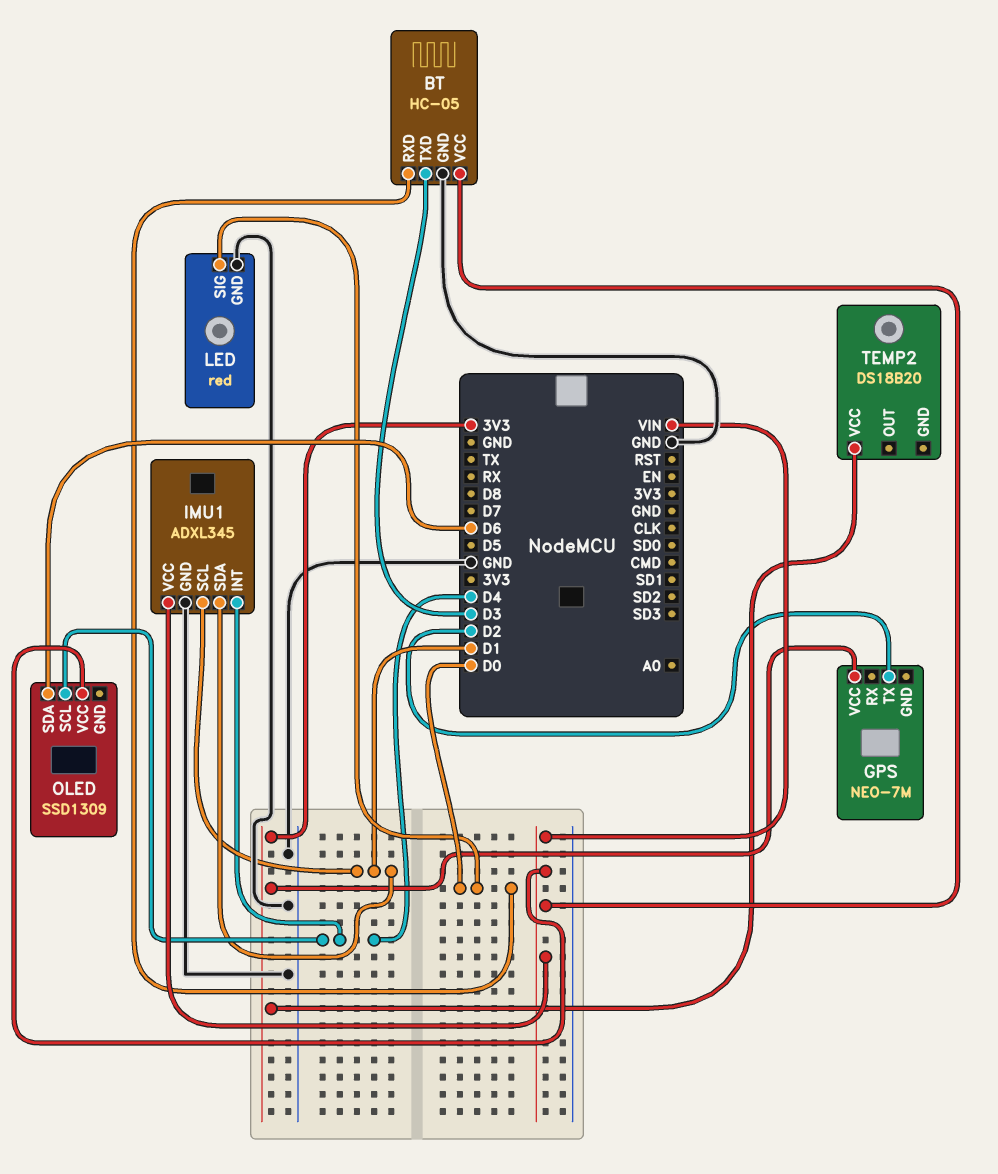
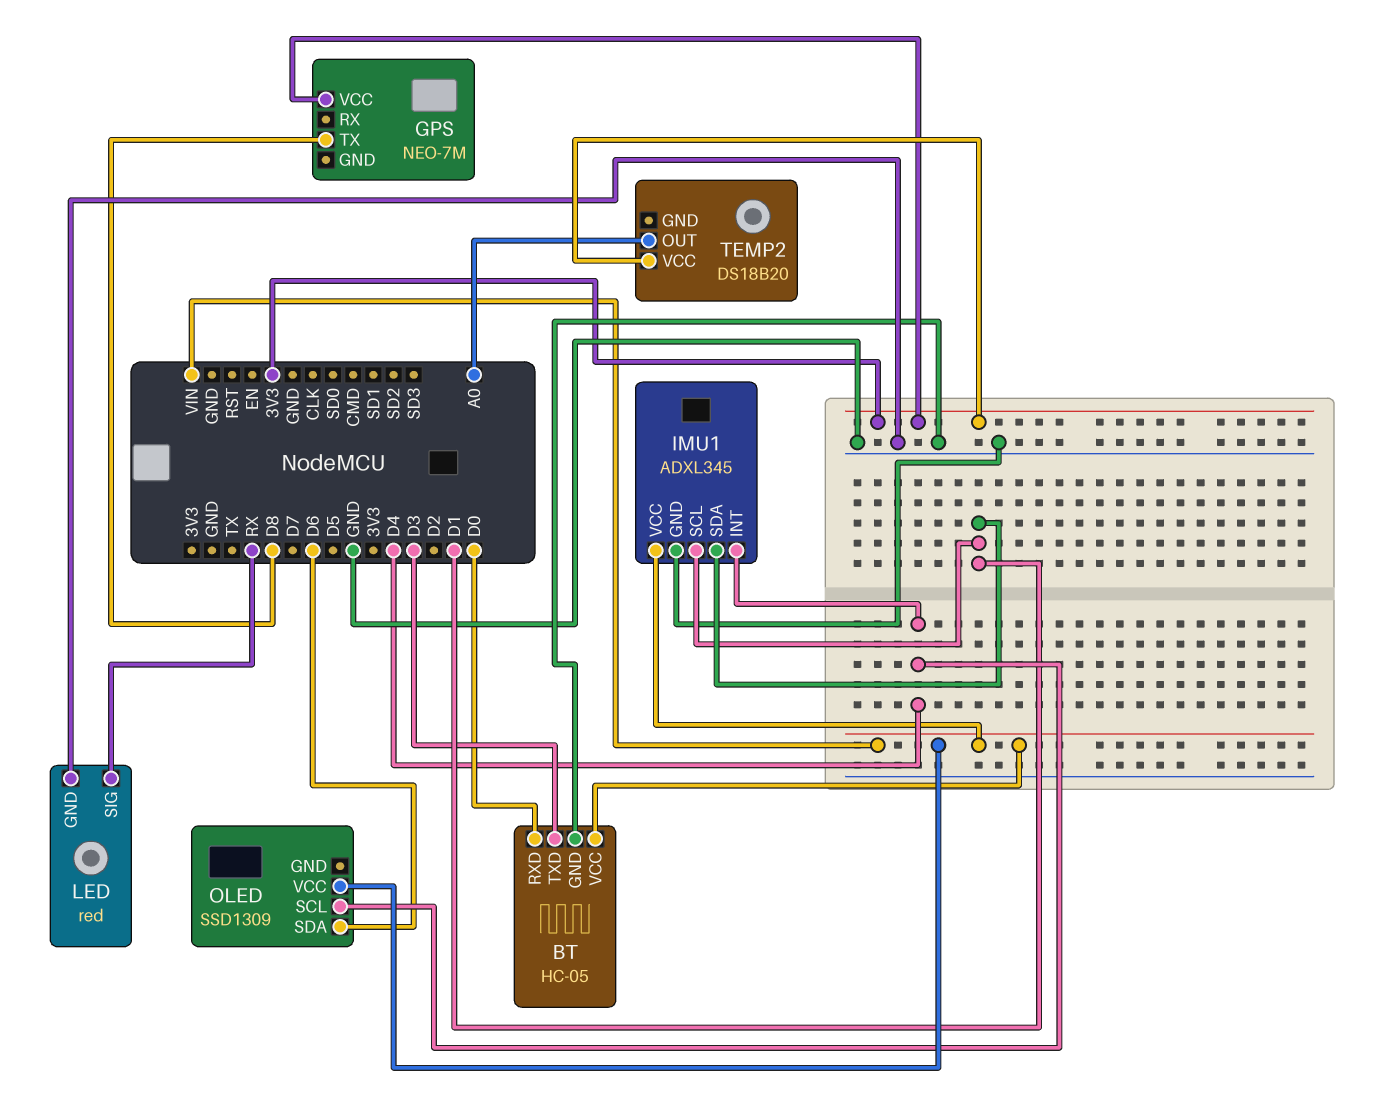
GPS pin TX: D2 -> D8
LED pin SIG: D0 -> RX
TEMP2 pin OUT: none -> A0

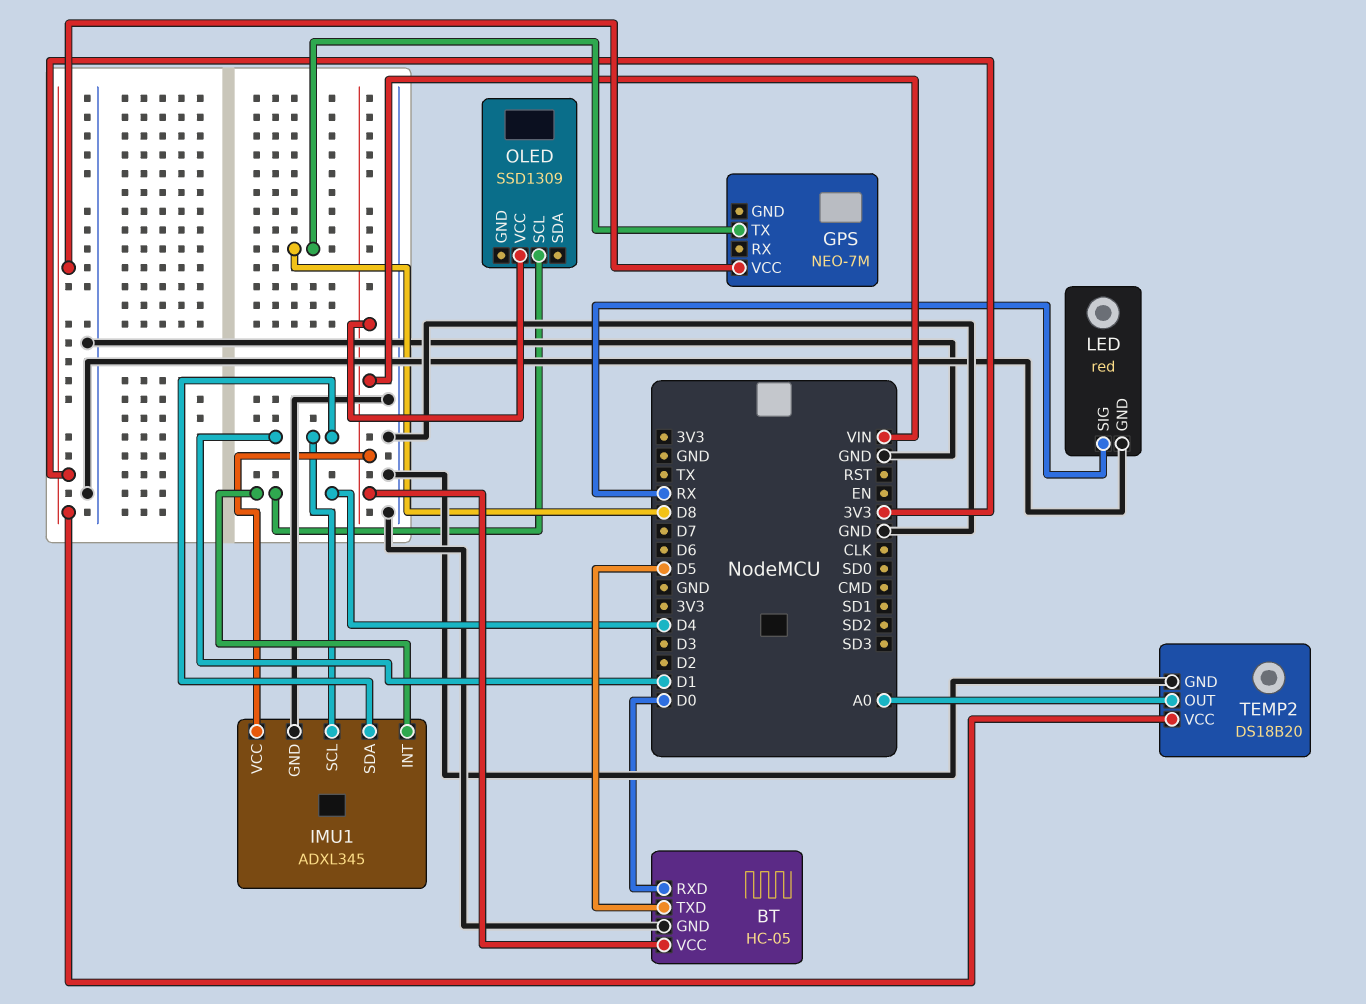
BT pin TXD: D3 -> D5
OLED pin SDA: D6 -> none
TEMP2 pin GND: none -> GND

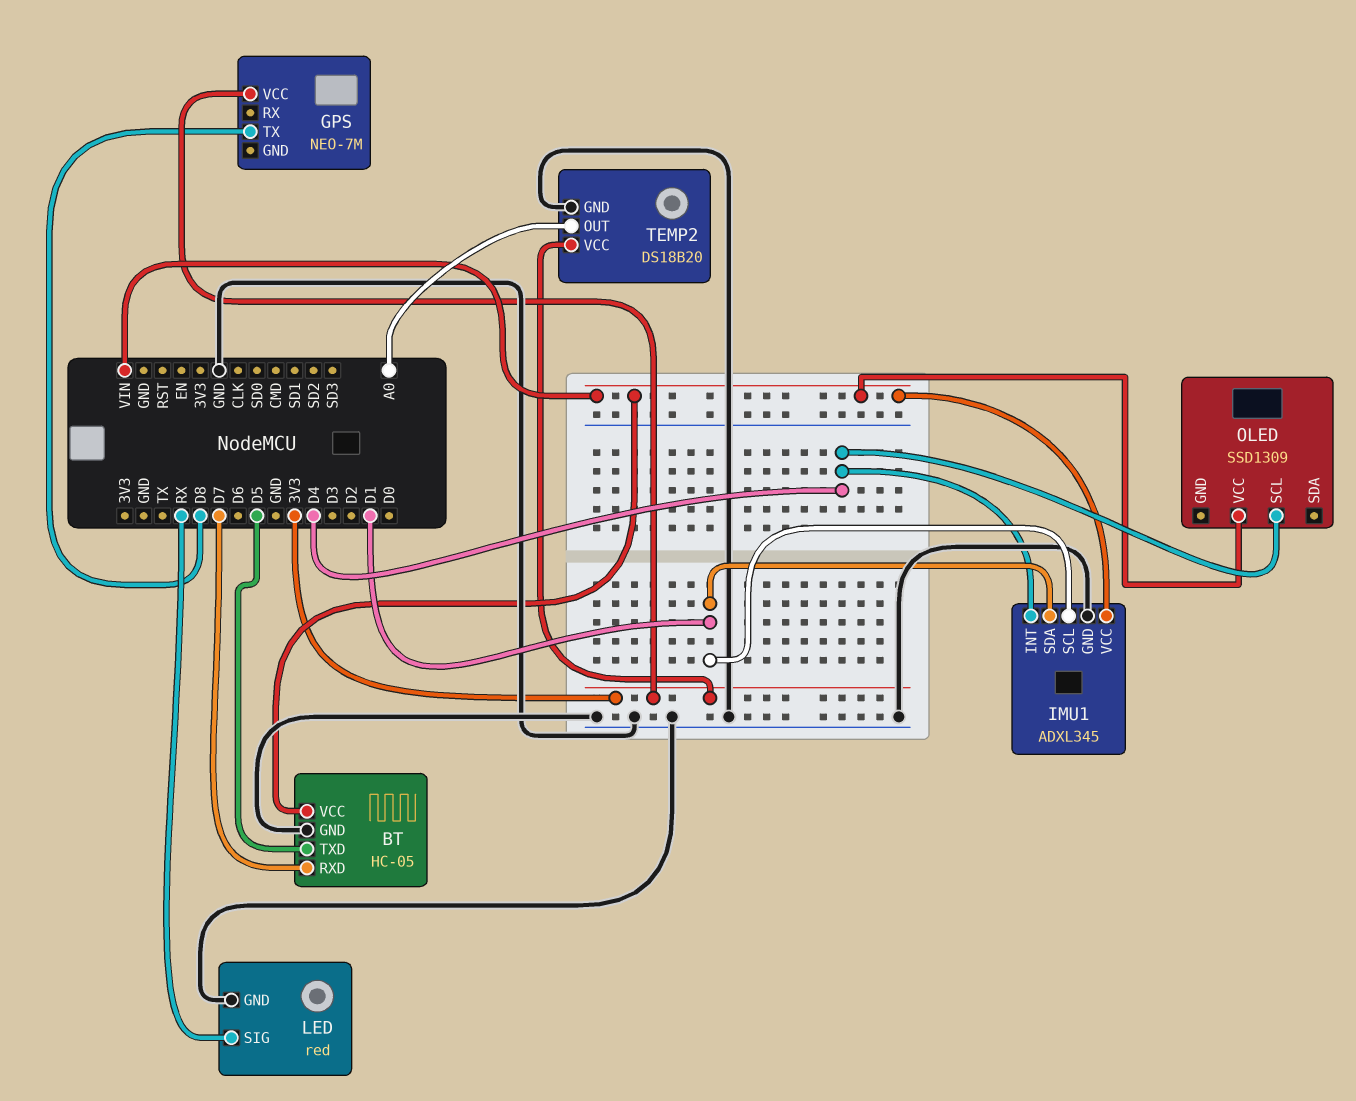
BT pin RXD: D0 -> D7

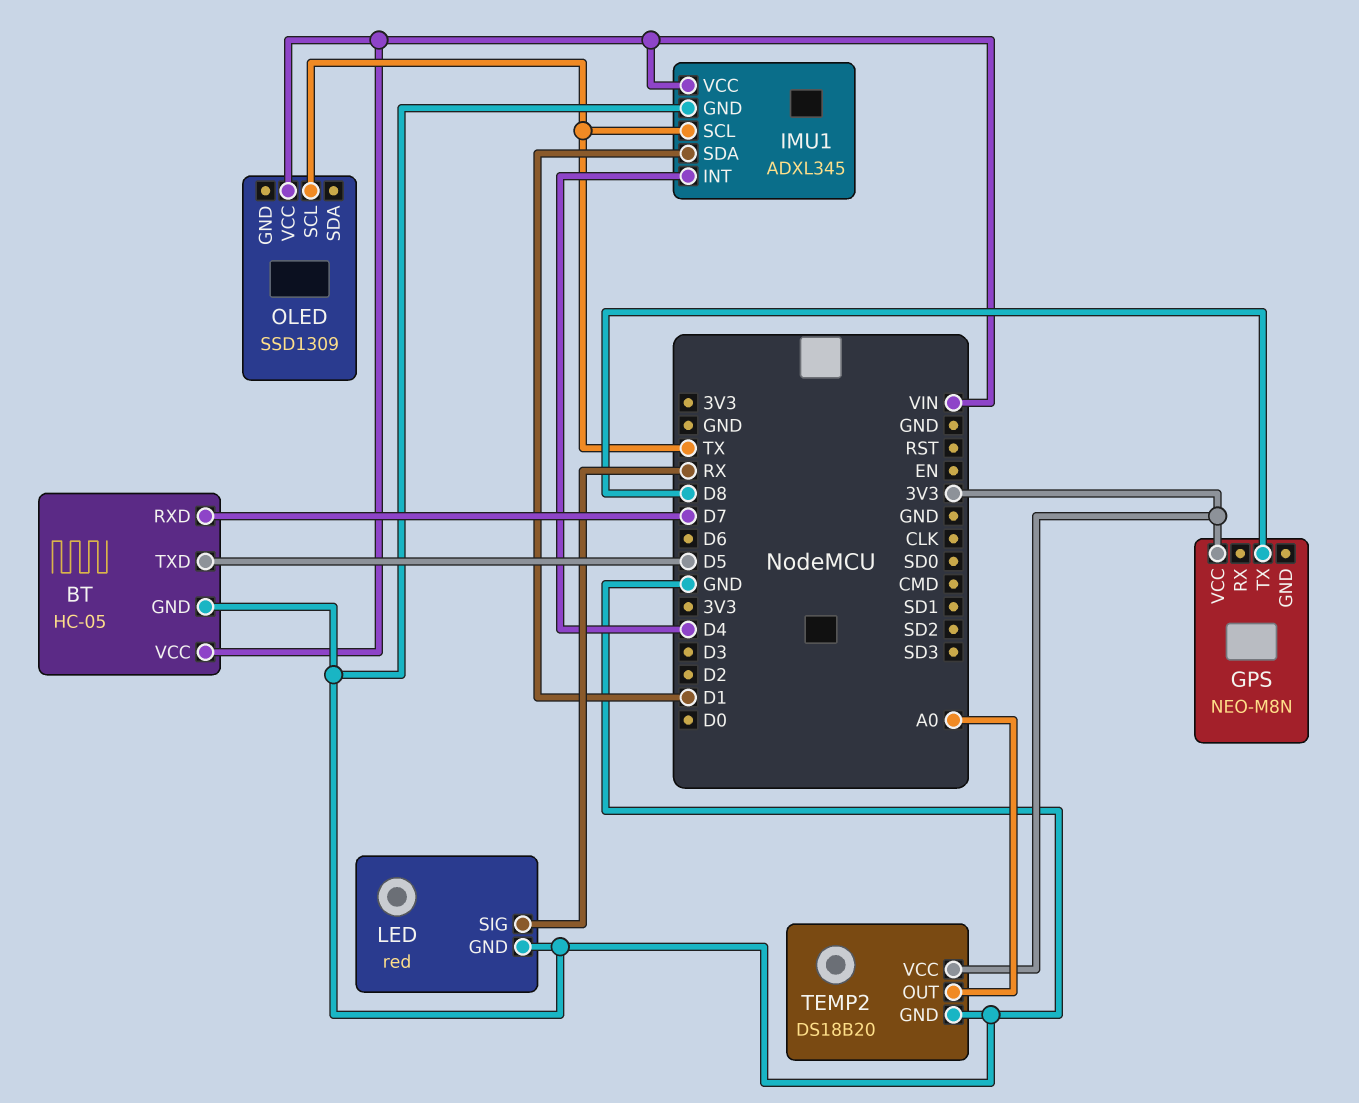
GPS: NEO-7M -> NEO-M8N
IMU1 pin SCL: D1 -> TX
OLED pin SCL: D4 -> TX

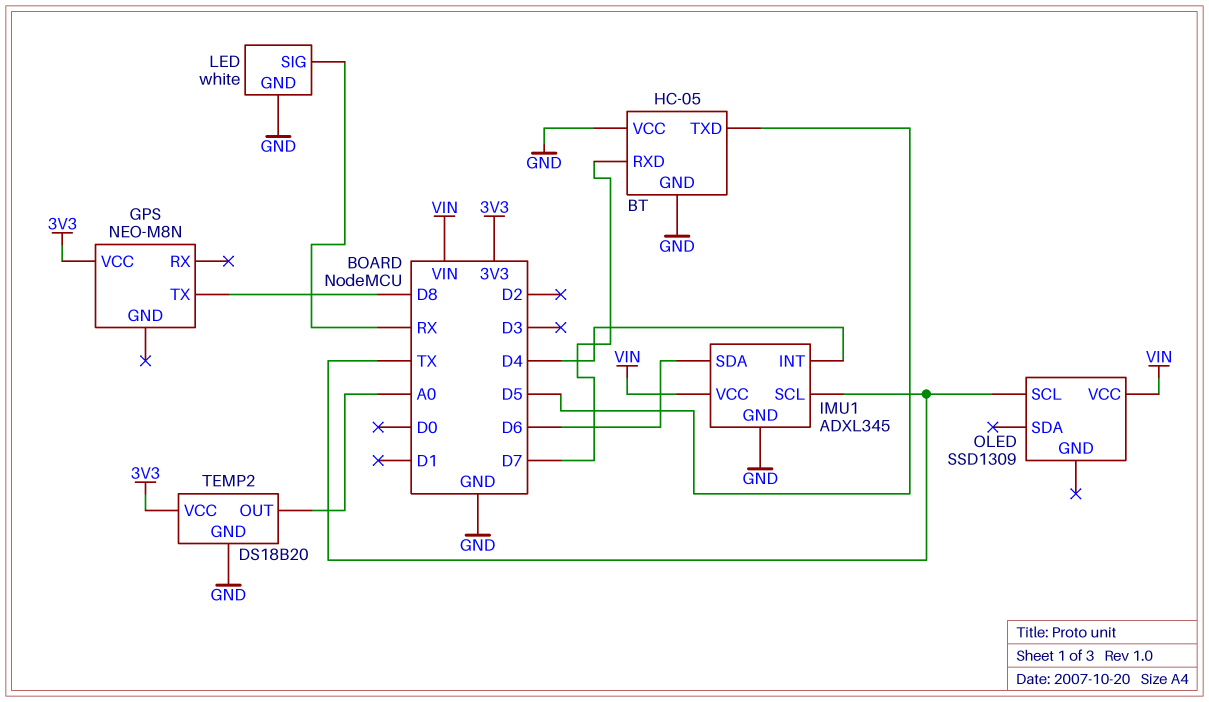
BT pin VCC: VIN -> GND
IMU1 pin SDA: D1 -> D6
LED: red -> white

